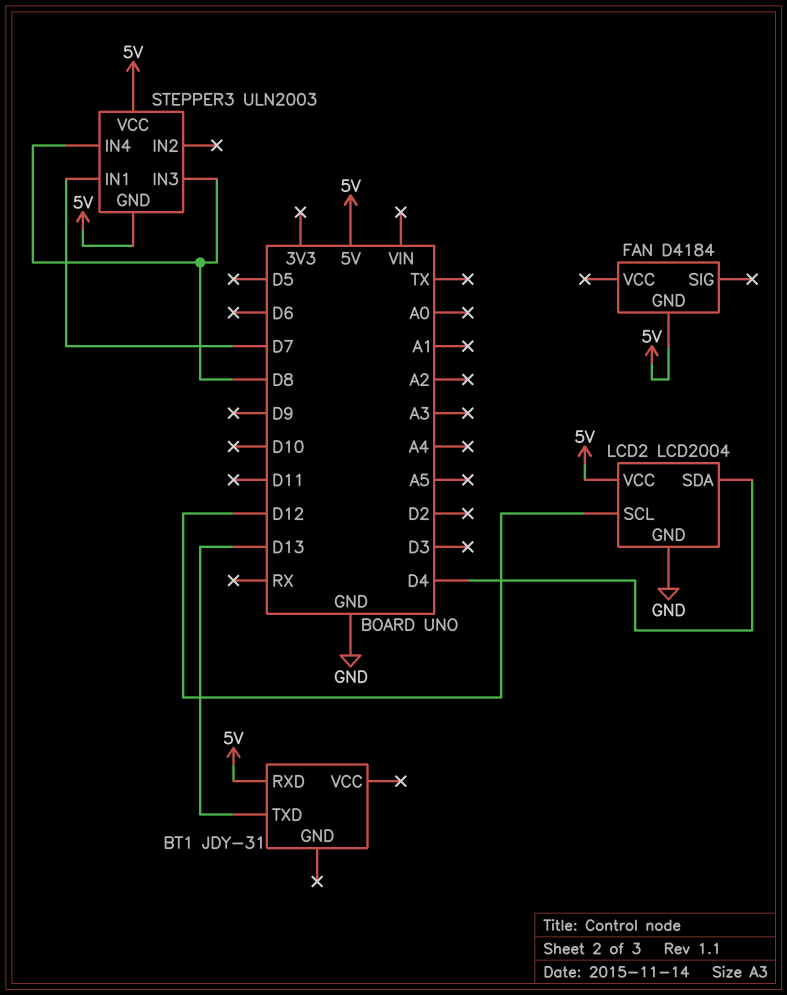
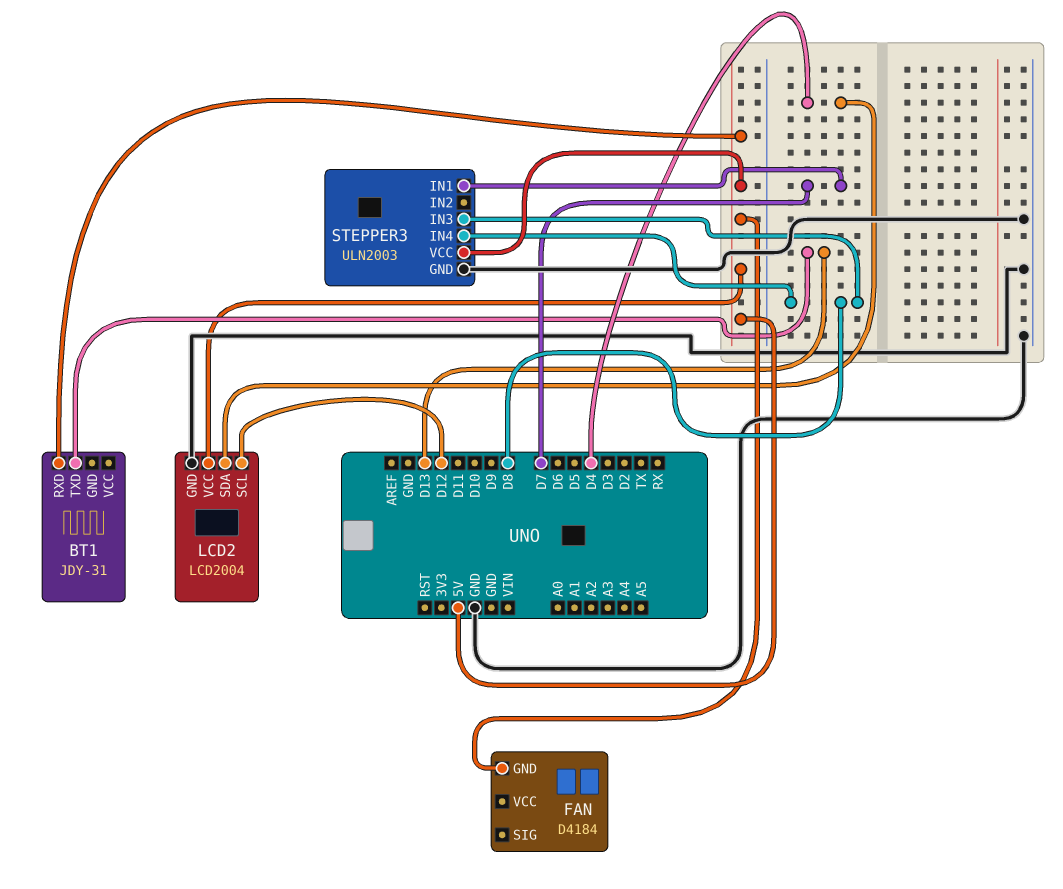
STEPPER3 pin GND: 5V -> GND

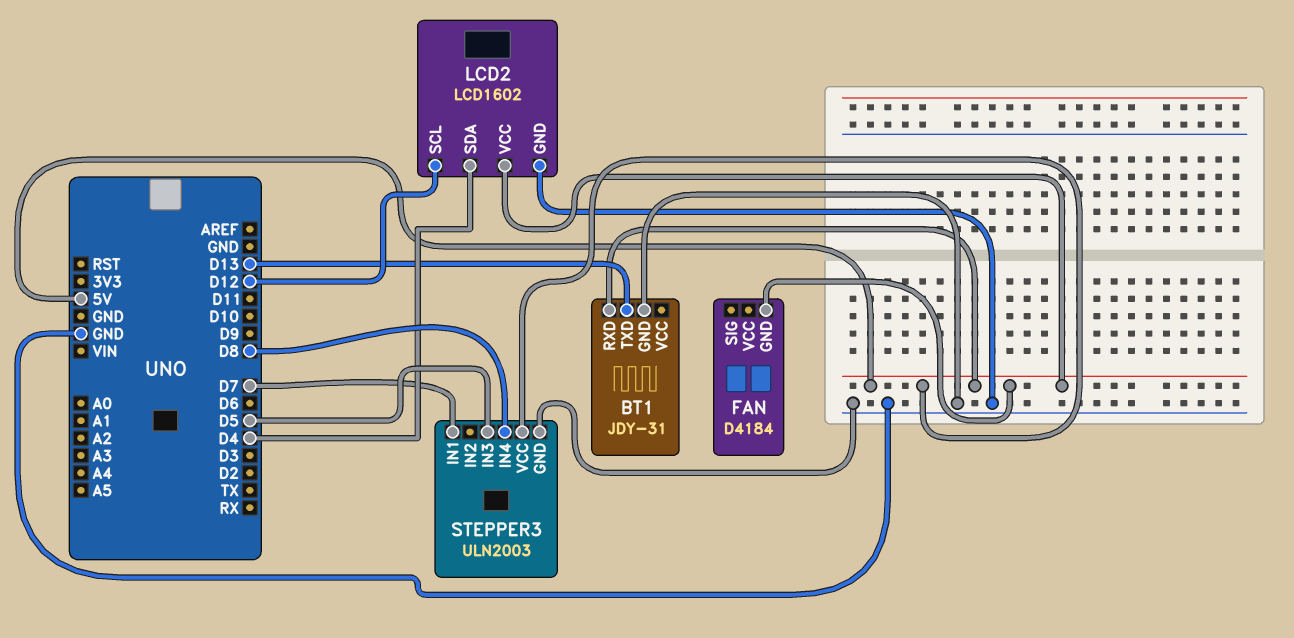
BT1 pin GND: none -> GND
LCD2: LCD2004 -> LCD1602
STEPPER3 pin IN3: D8 -> D5

